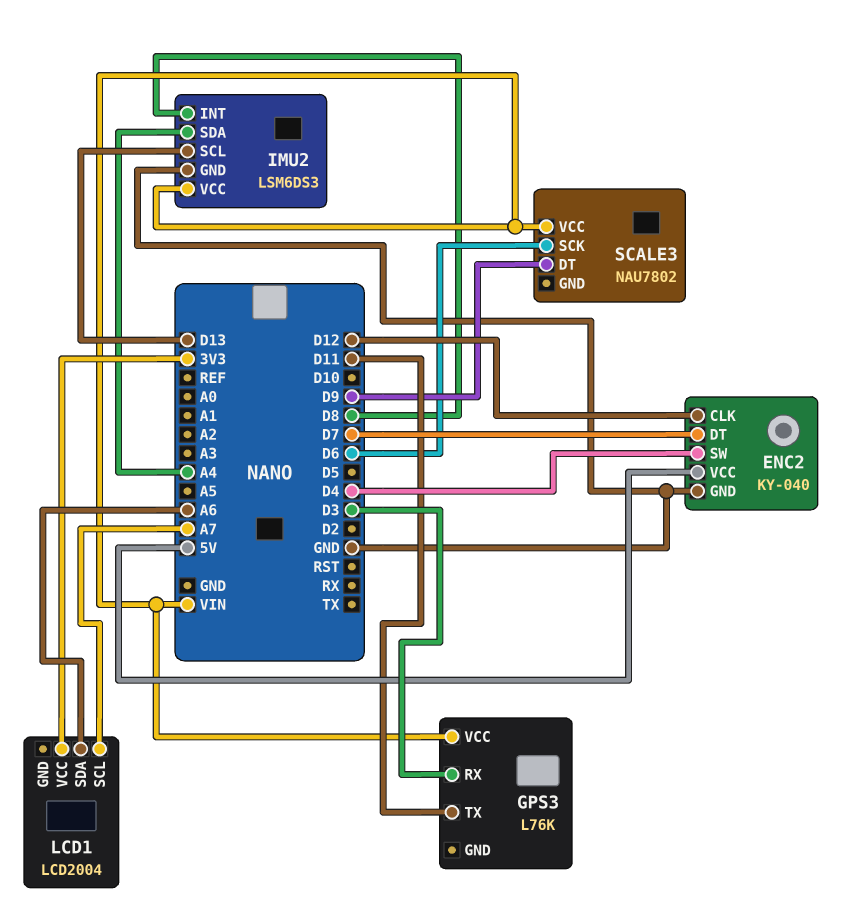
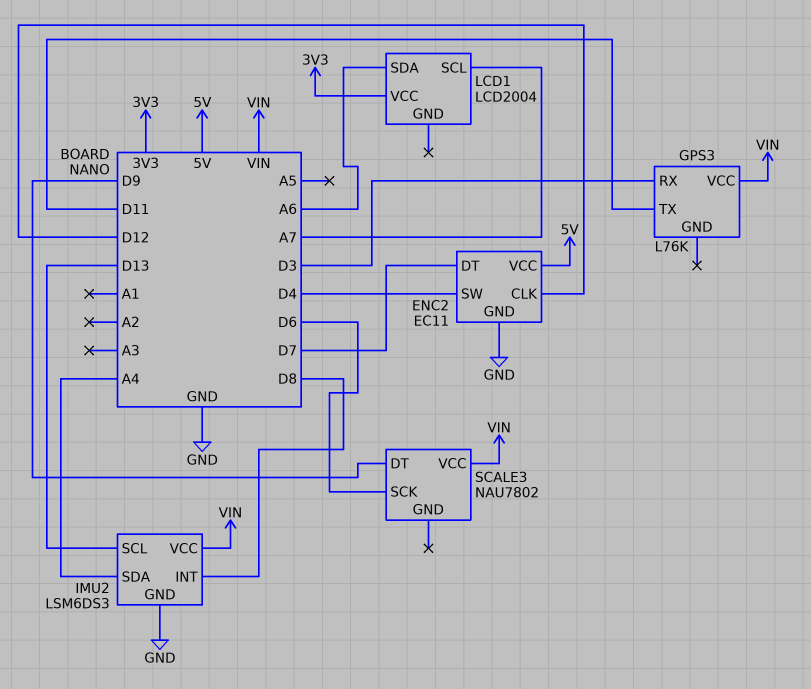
ENC2: KY-040 -> EC11

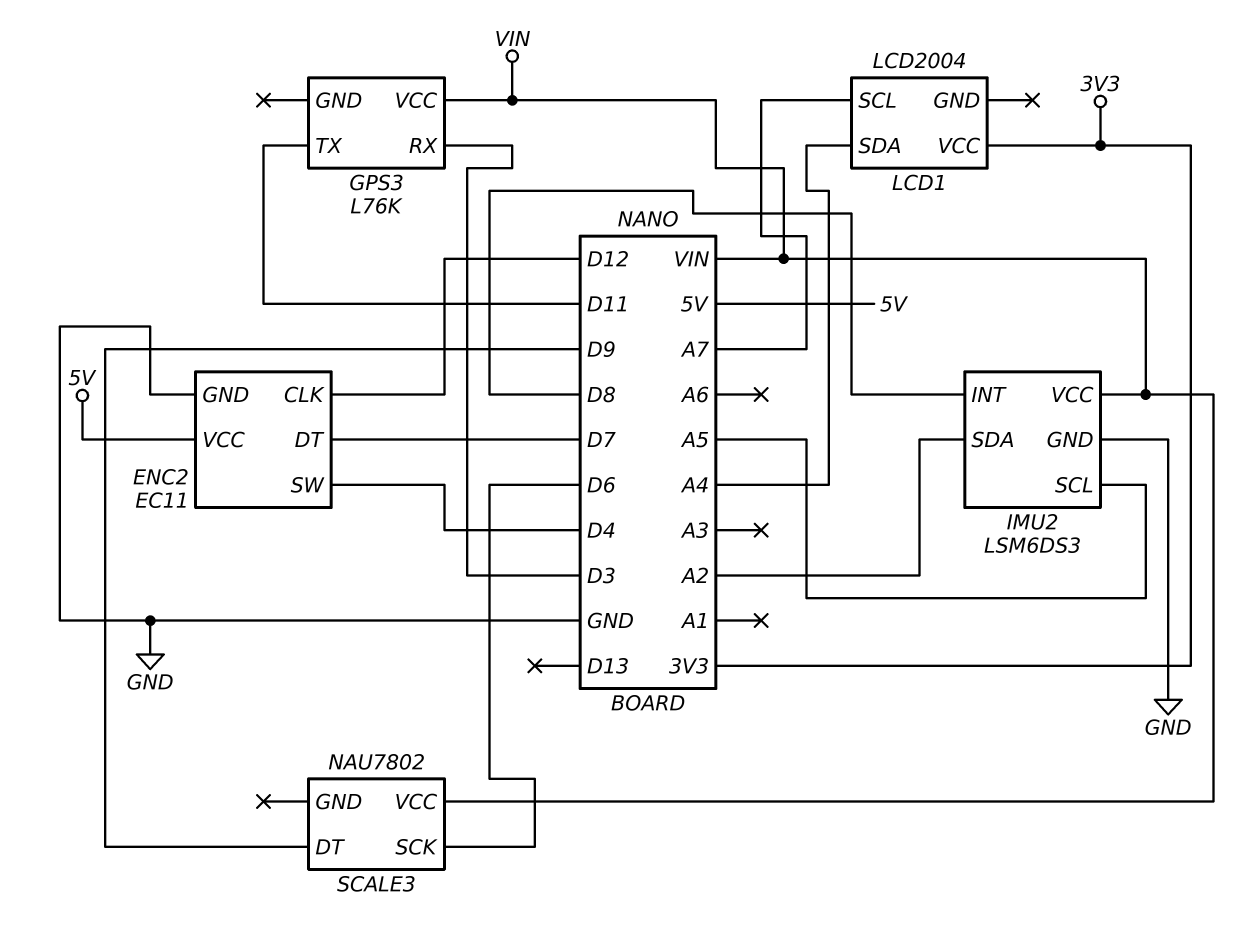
IMU2 pin SCL: D13 -> A5
IMU2 pin SDA: A4 -> A2
LCD1 pin SDA: A6 -> A4

